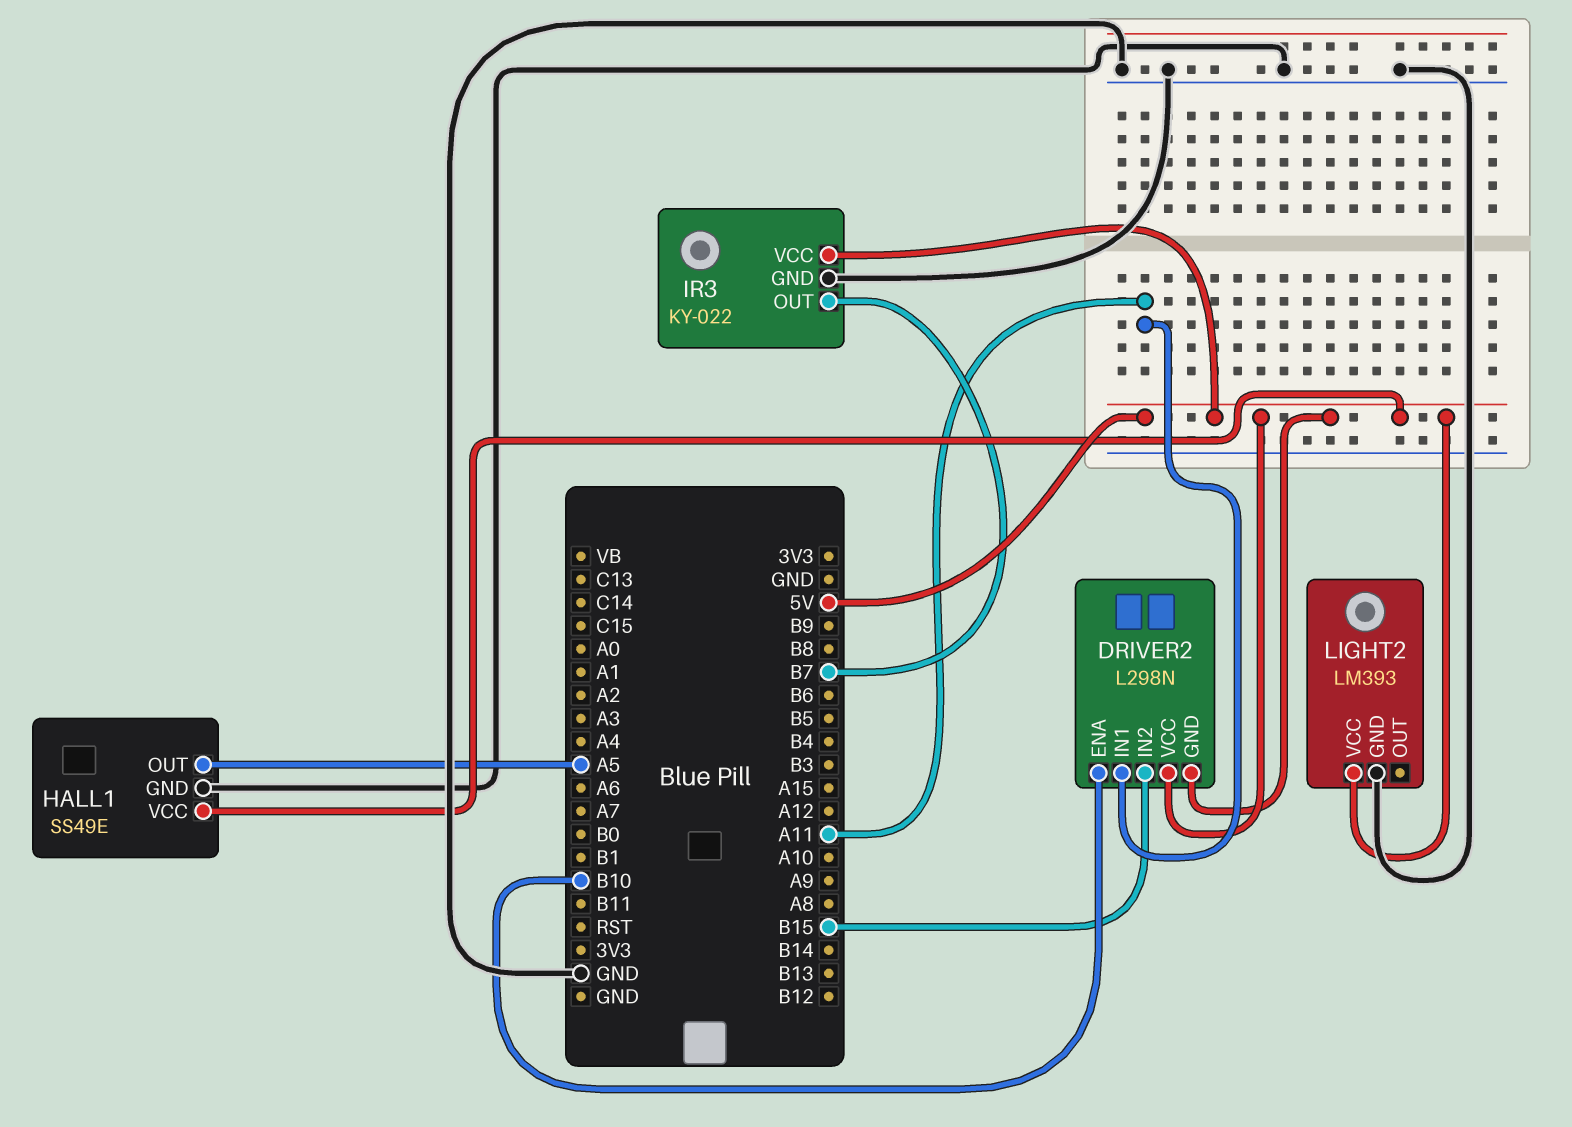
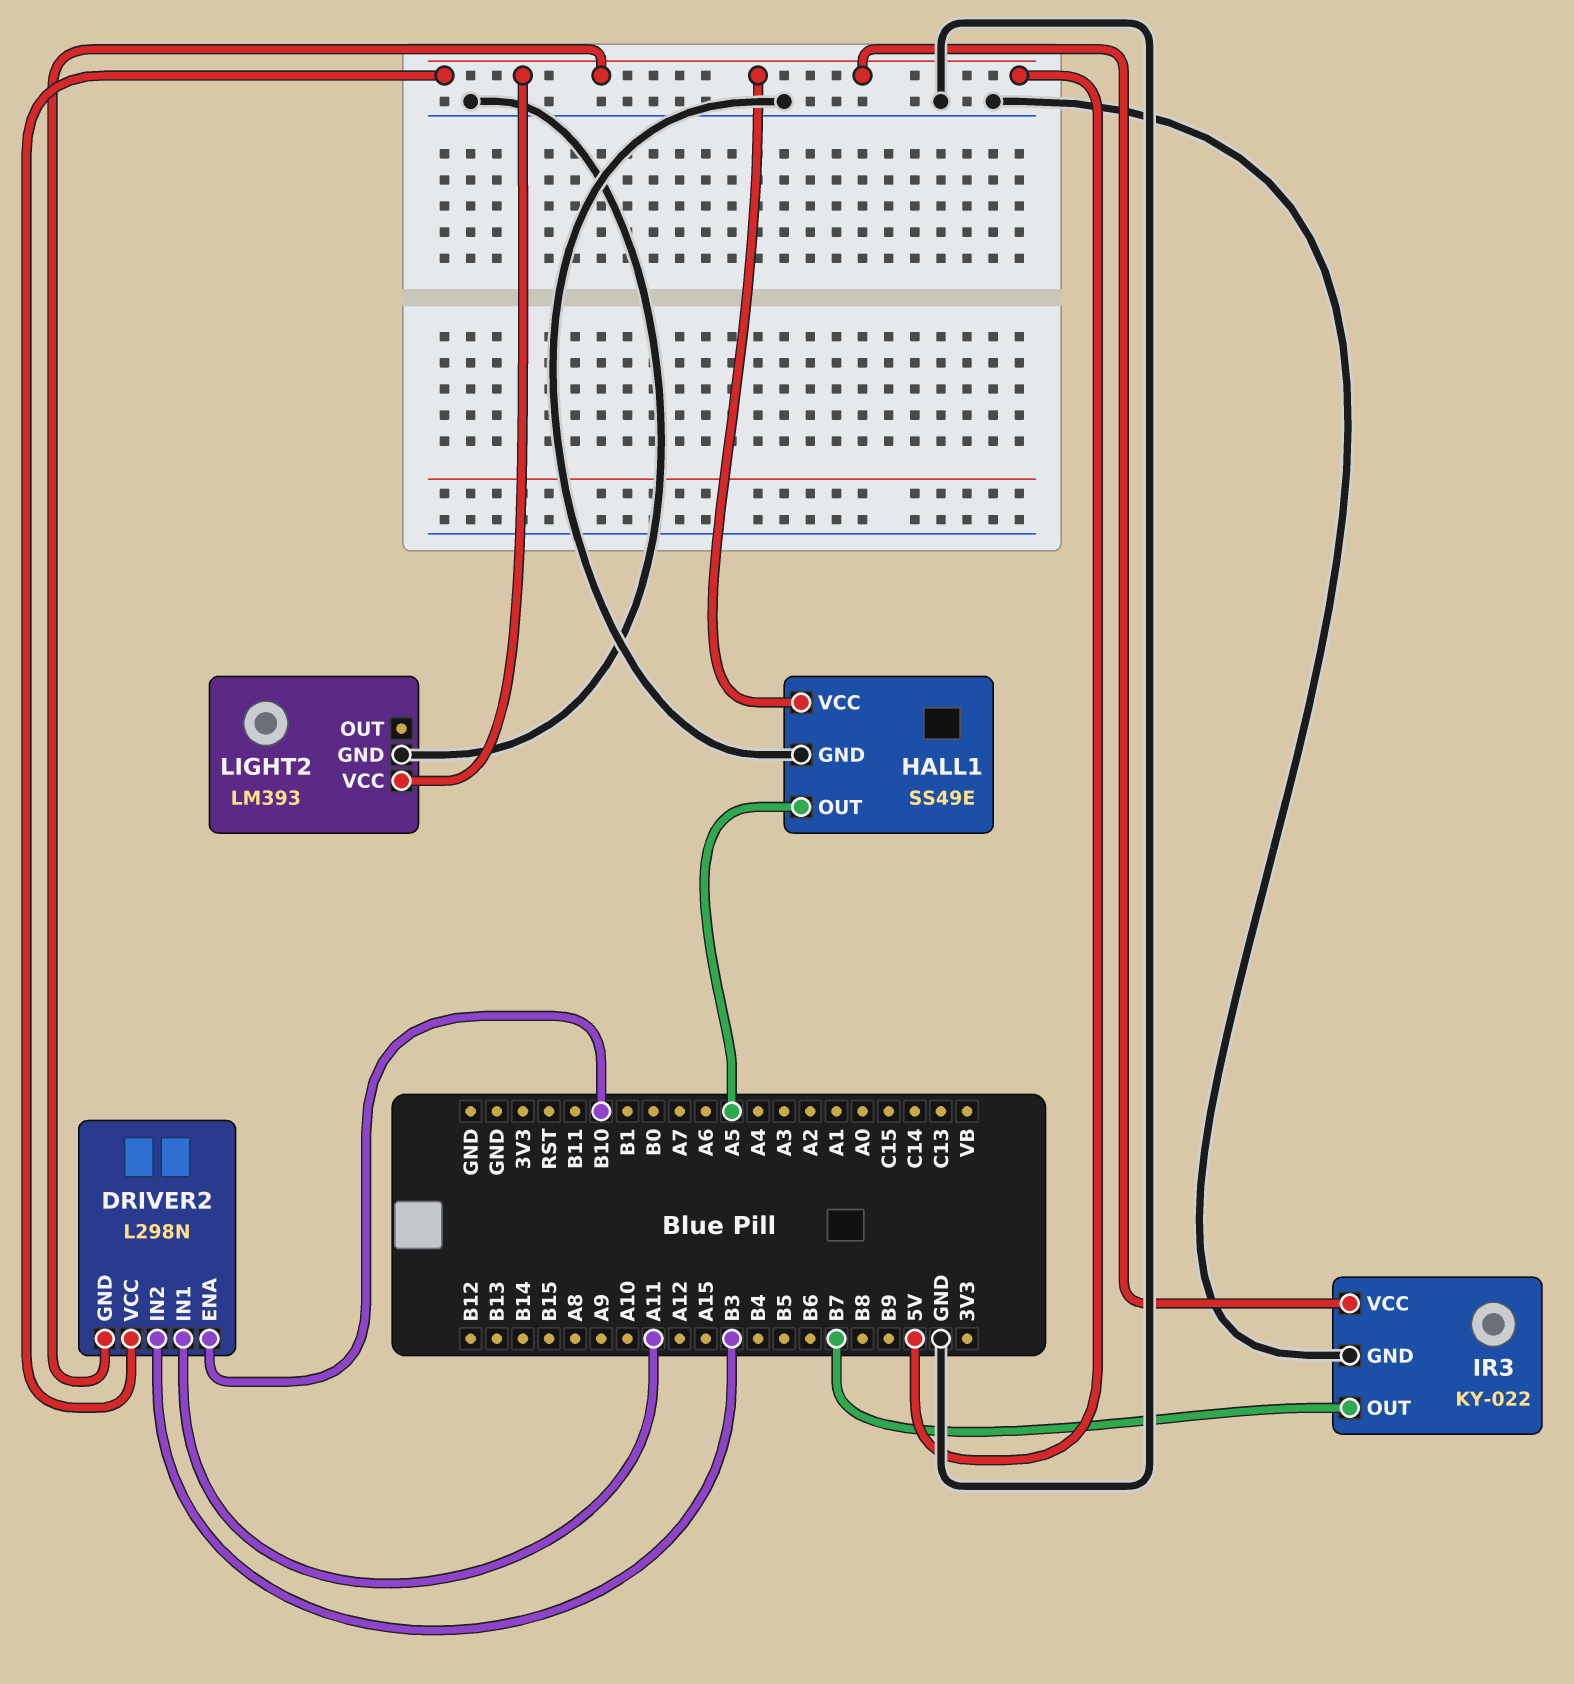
DRIVER2 pin IN2: B15 -> B3

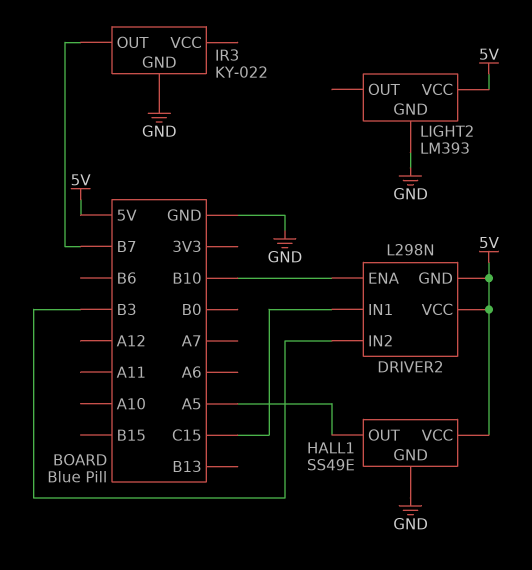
DRIVER2 pin IN1: A11 -> C15
IR3 pin VCC: 5V -> none

